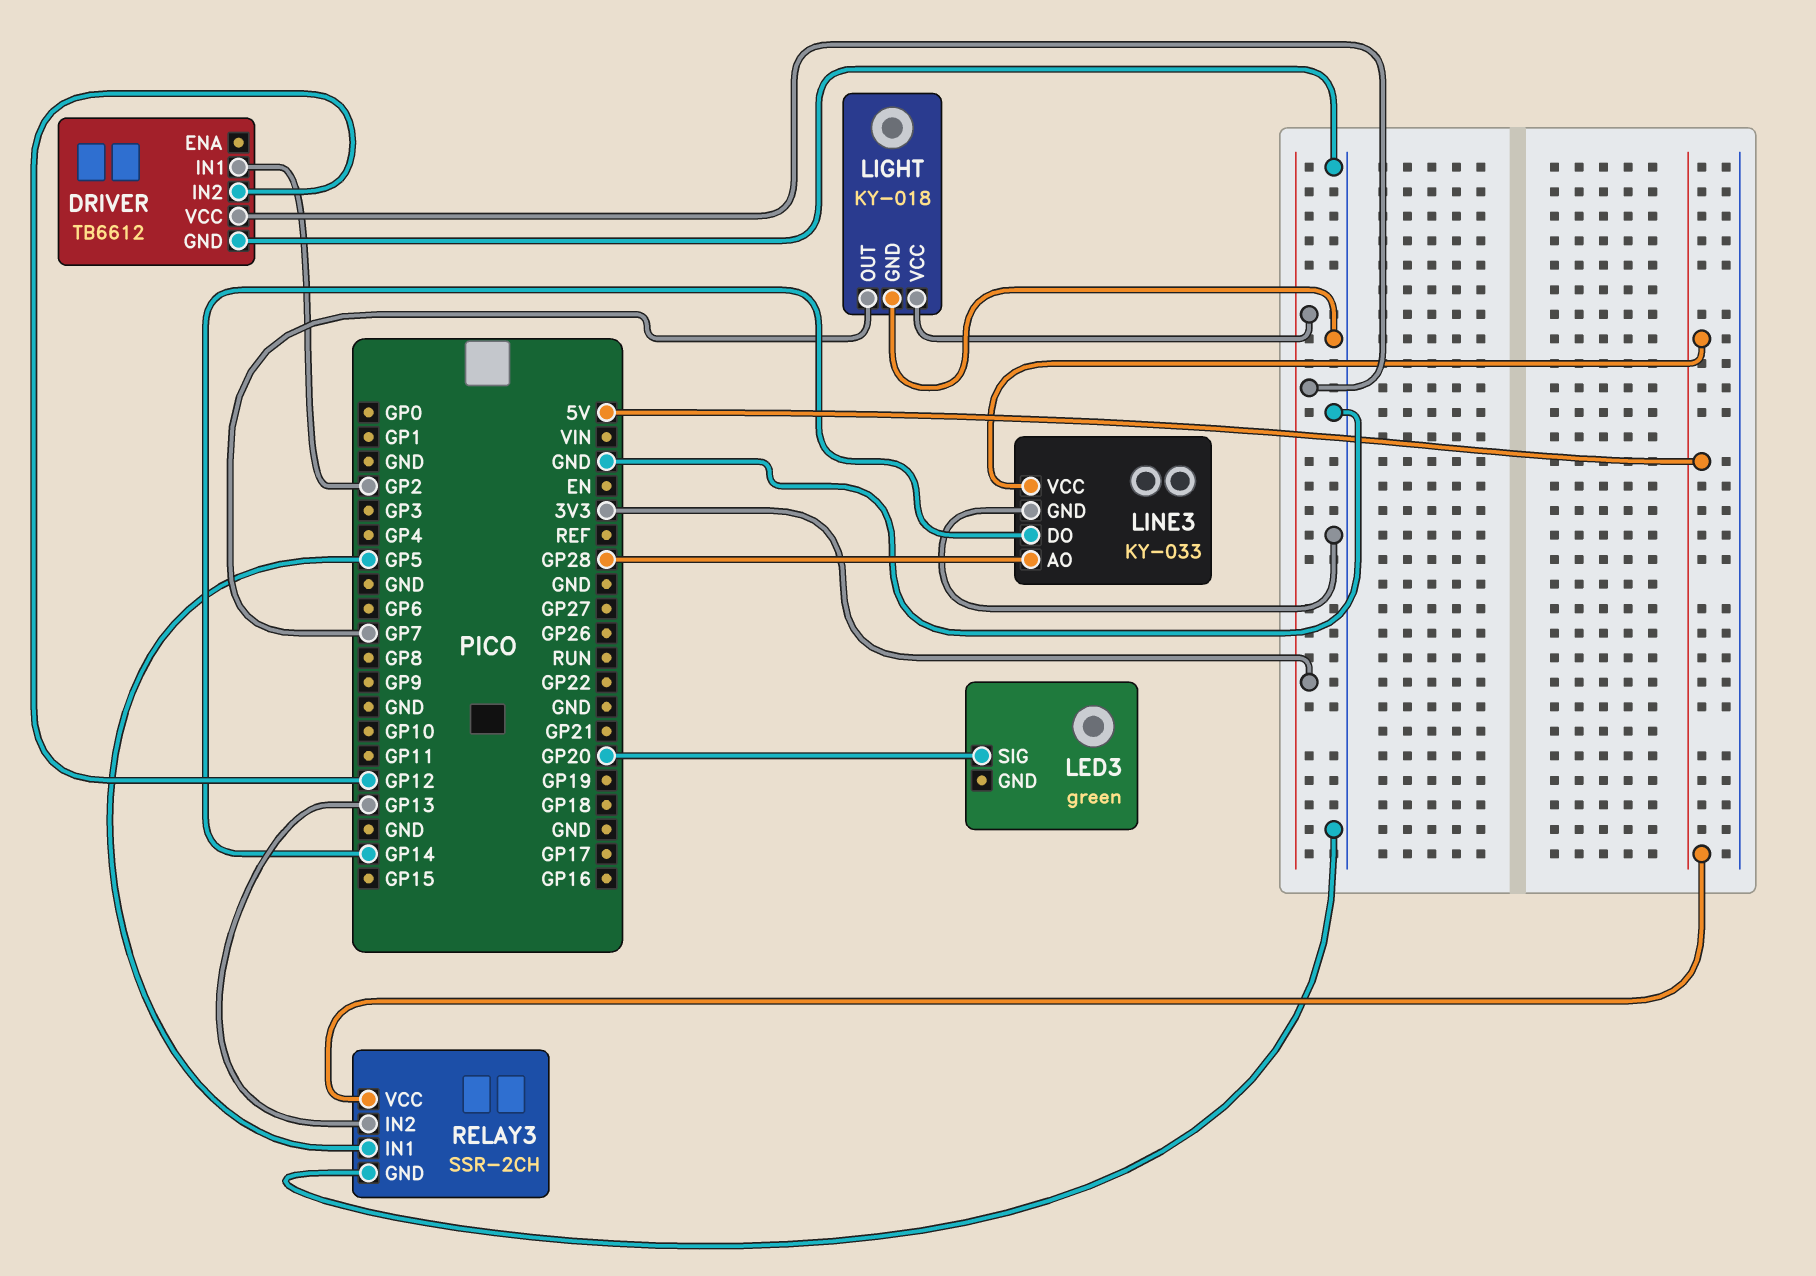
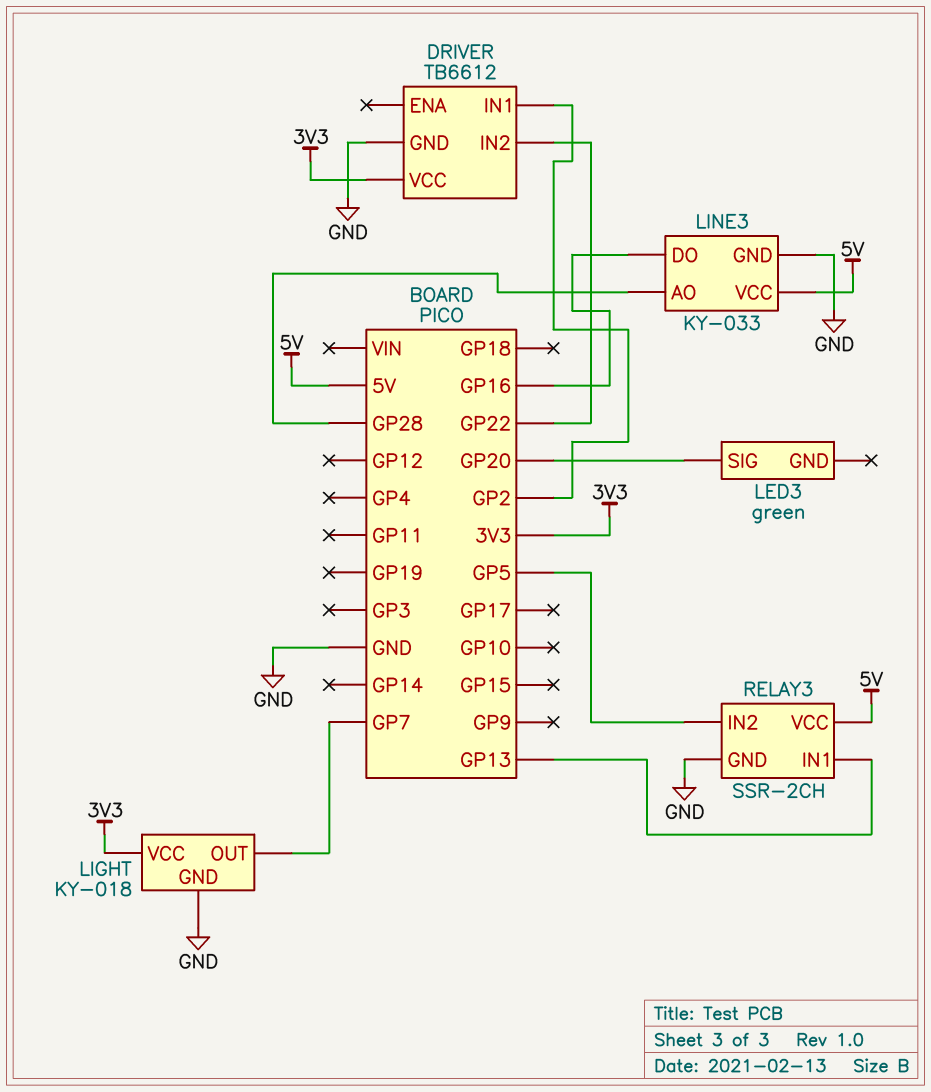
DRIVER pin IN2: GP12 -> GP22
LINE3 pin DO: GP14 -> GP16
RELAY3 pin IN1: GP5 -> GP13
RELAY3 pin IN2: GP13 -> GP5

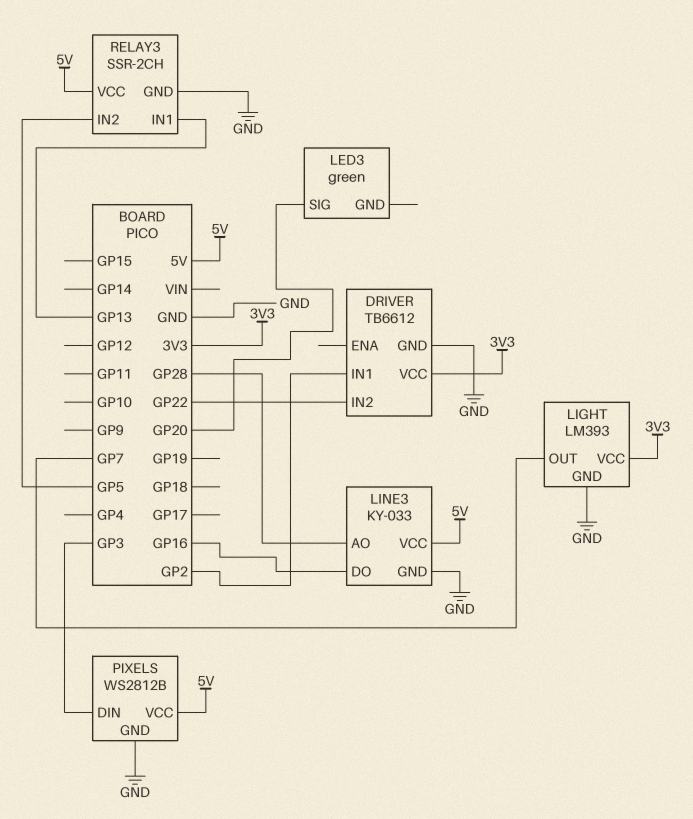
LIGHT: KY-018 -> LM393
PIXELS: none -> WS2812B
PIXELS pin DIN: none -> GP3
PIXELS pin GND: none -> GND
PIXELS pin VCC: none -> 5V

